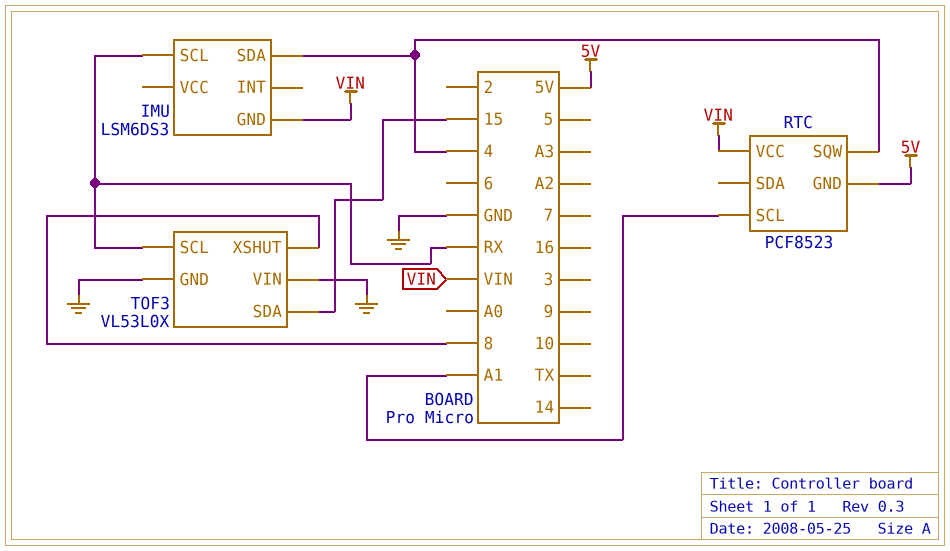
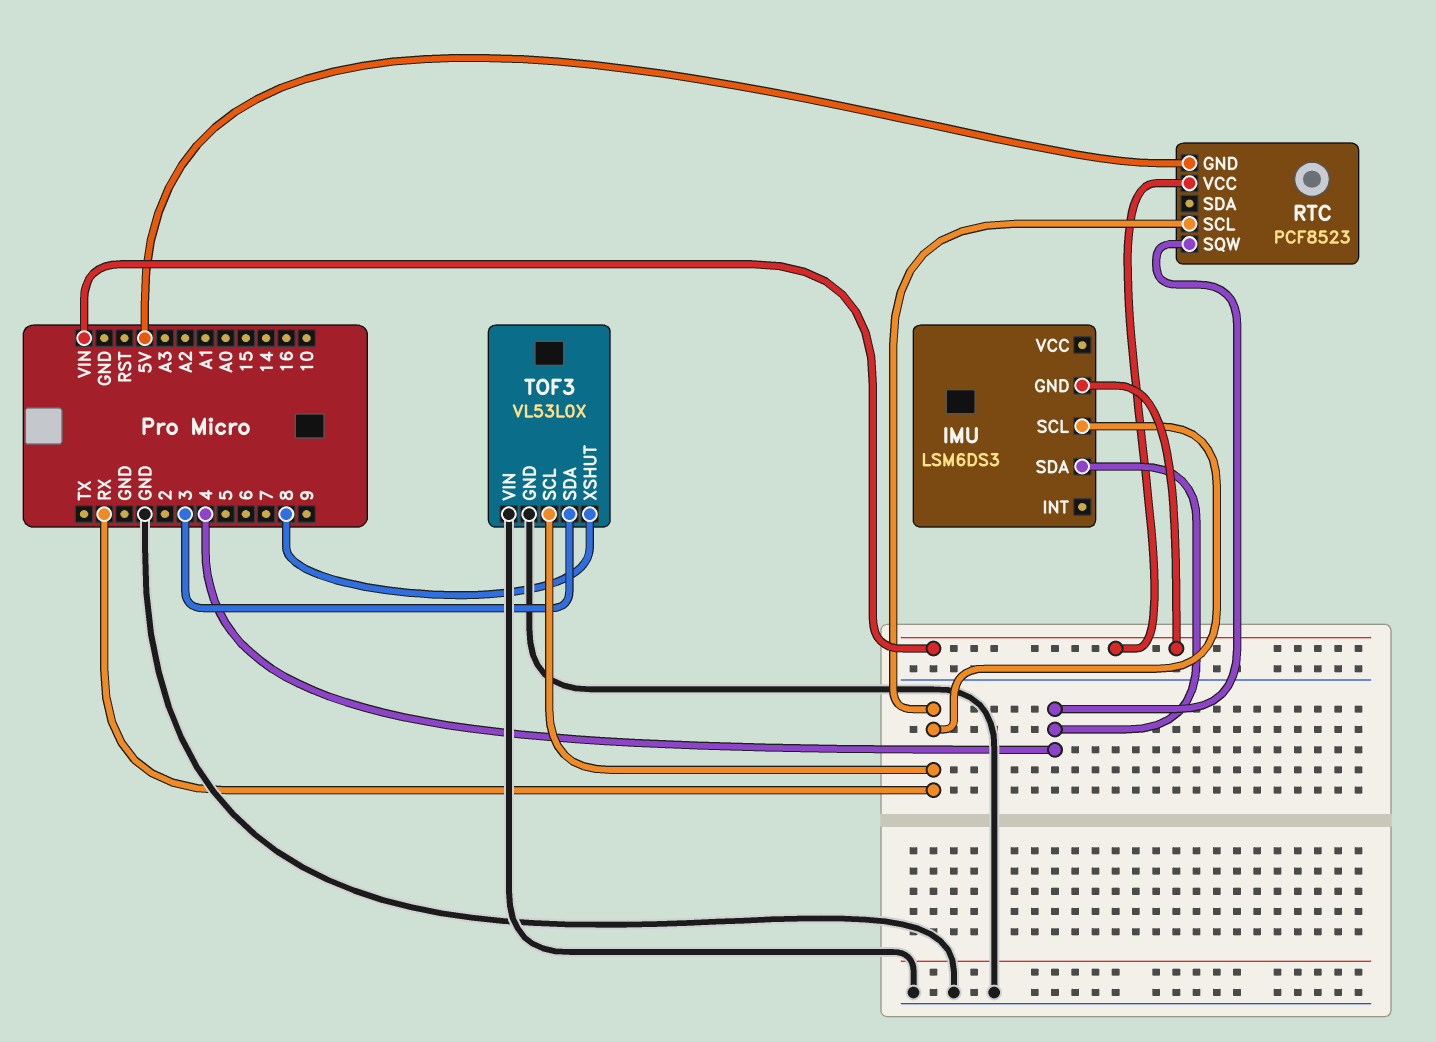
RTC pin SCL: A1 -> RX
TOF3 pin SDA: 15 -> 3

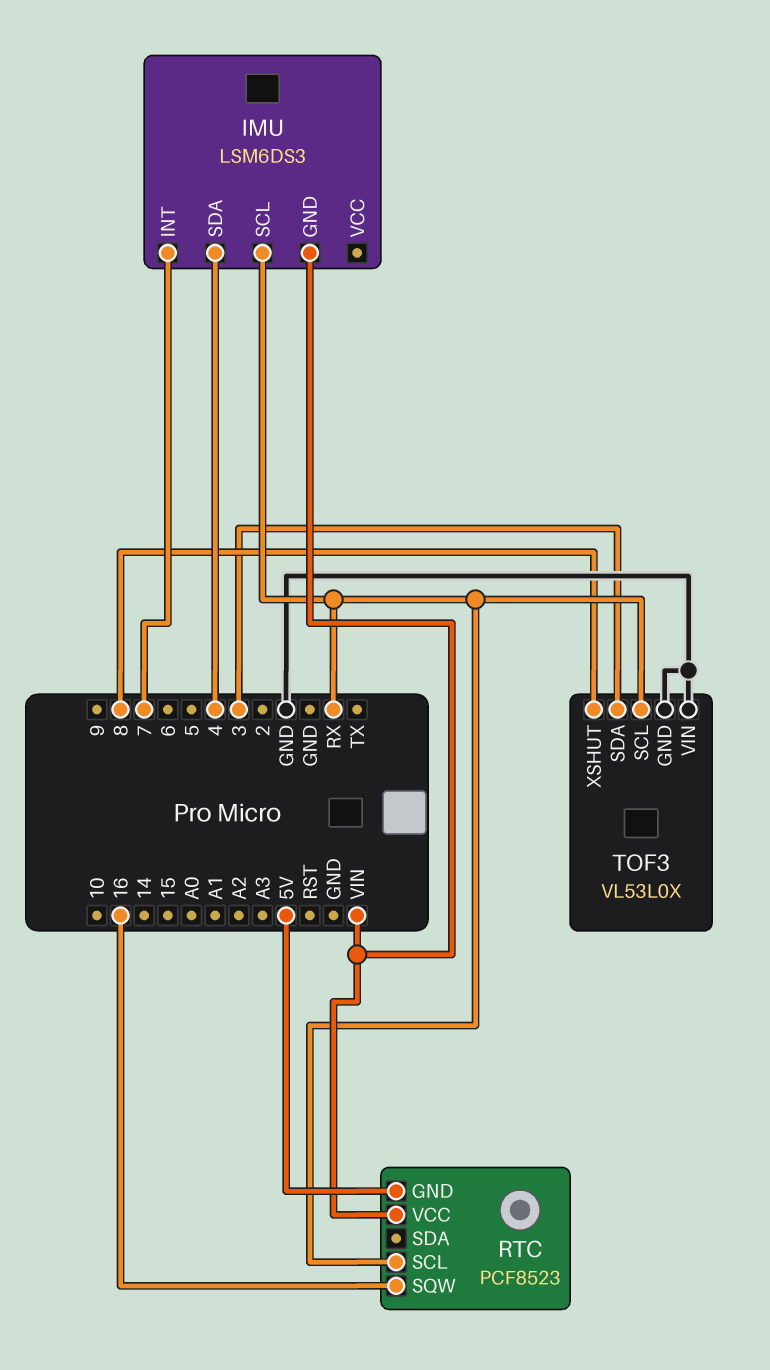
IMU pin INT: none -> 7
RTC pin SQW: 4 -> 16

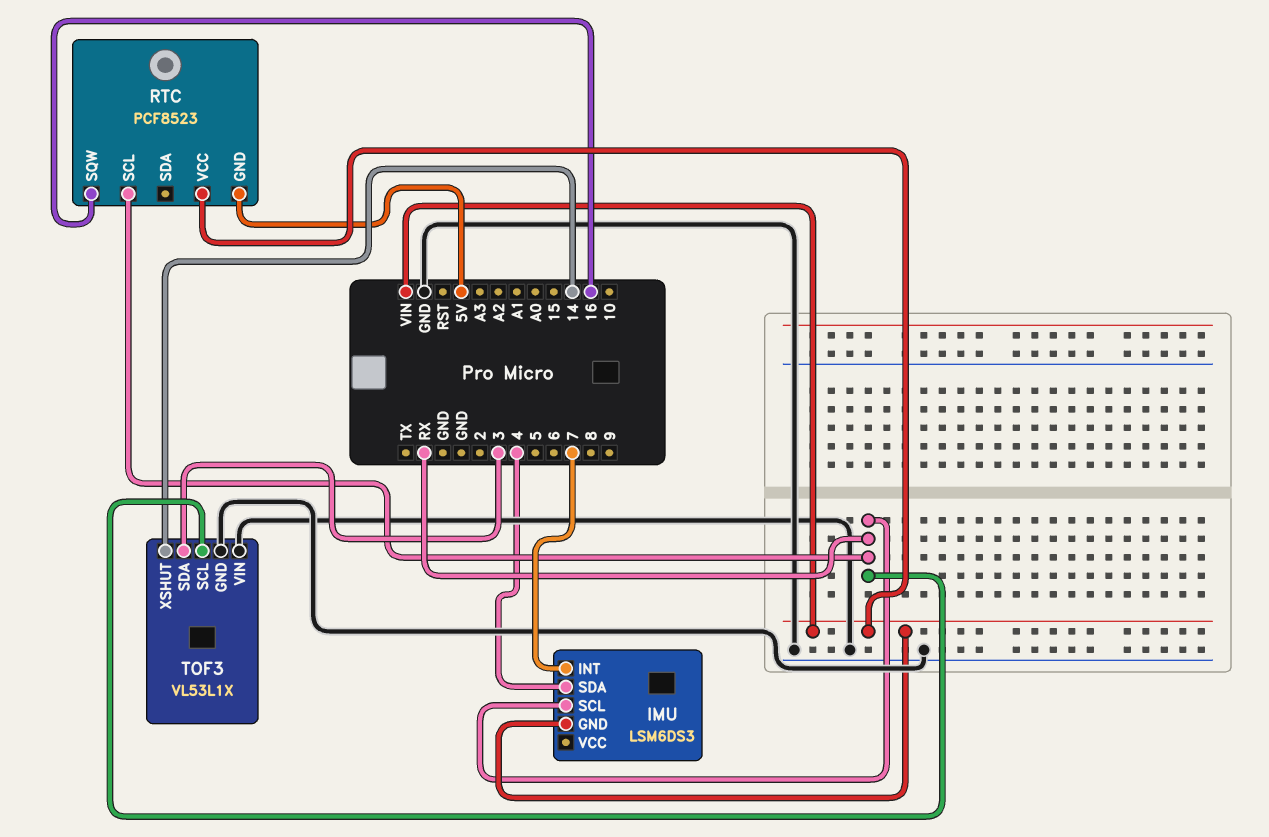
TOF3: VL53L0X -> VL53L1X
TOF3 pin XSHUT: 8 -> 14

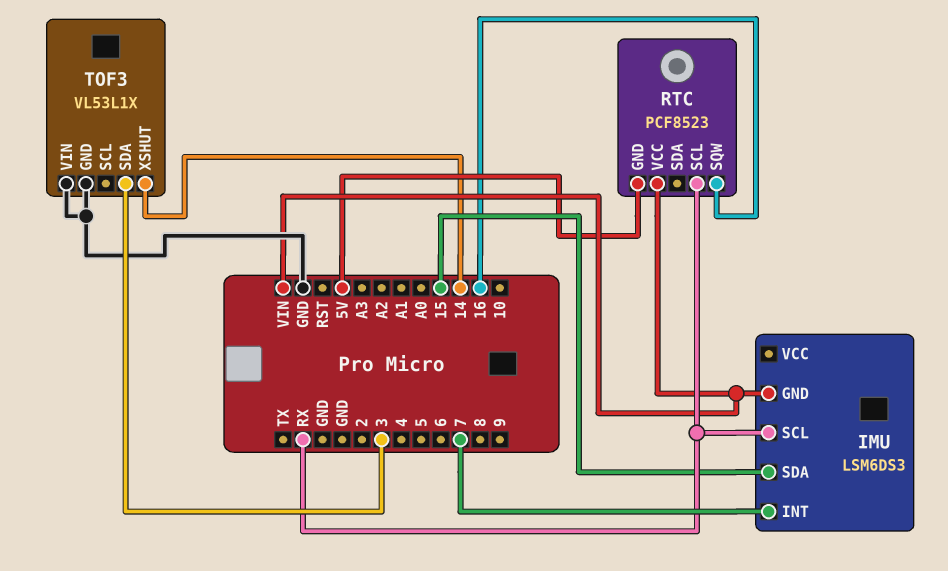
IMU pin SDA: 4 -> 15
TOF3 pin SCL: RX -> none

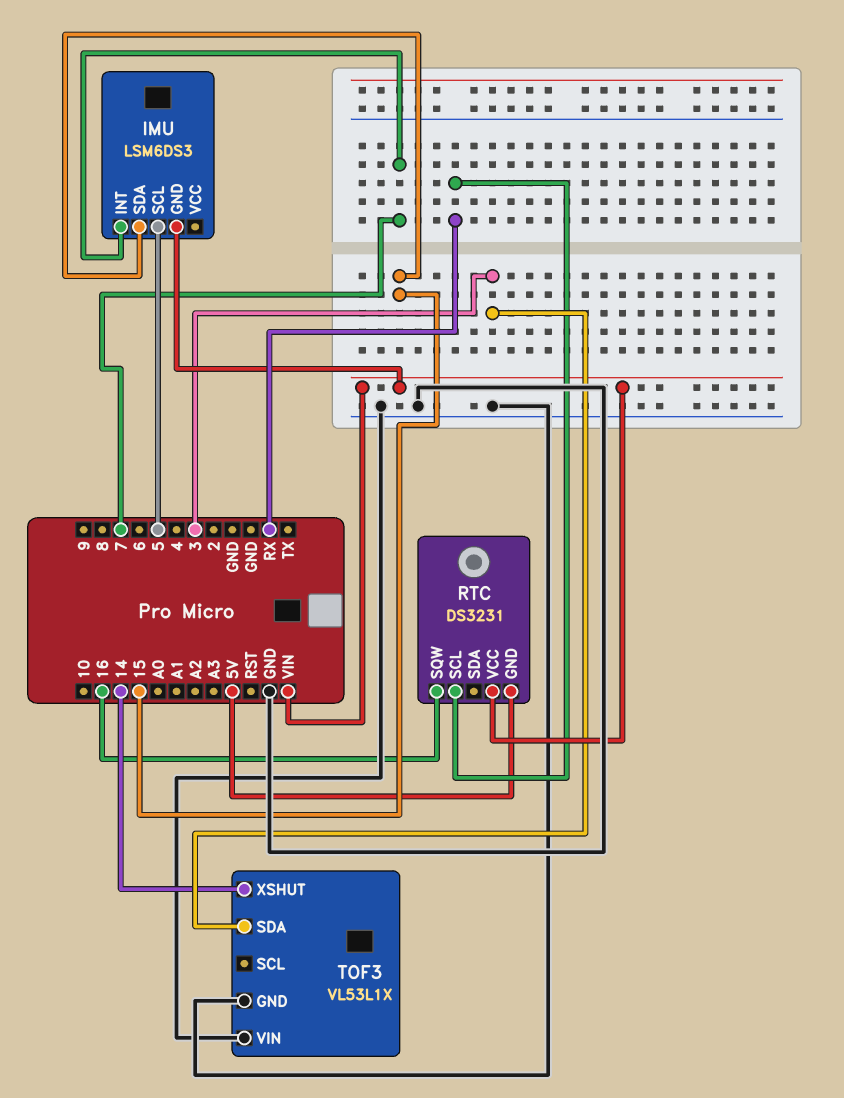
IMU pin SCL: RX -> 5
RTC: PCF8523 -> DS3231

